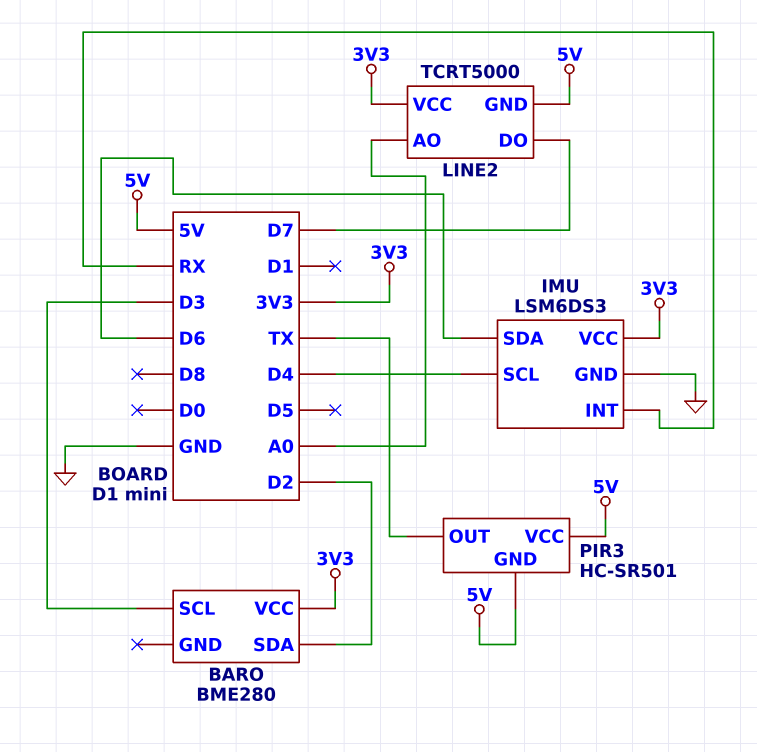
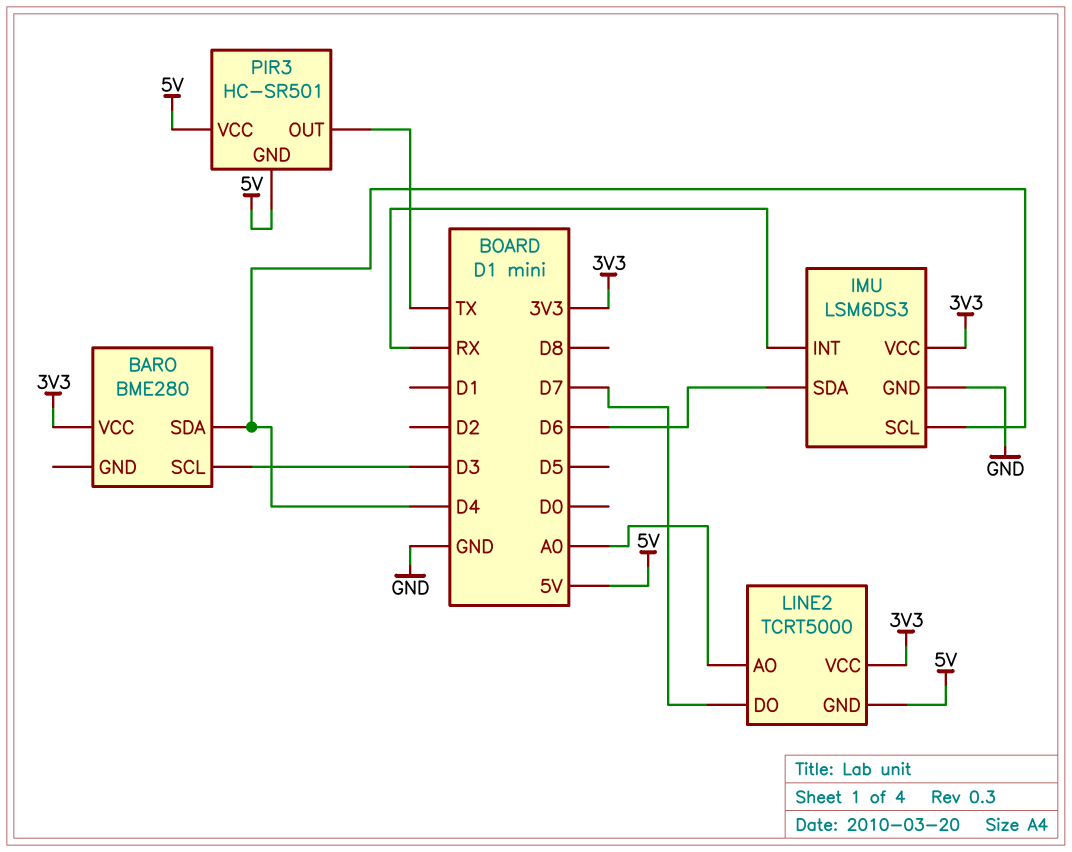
BARO pin SDA: D2 -> D4

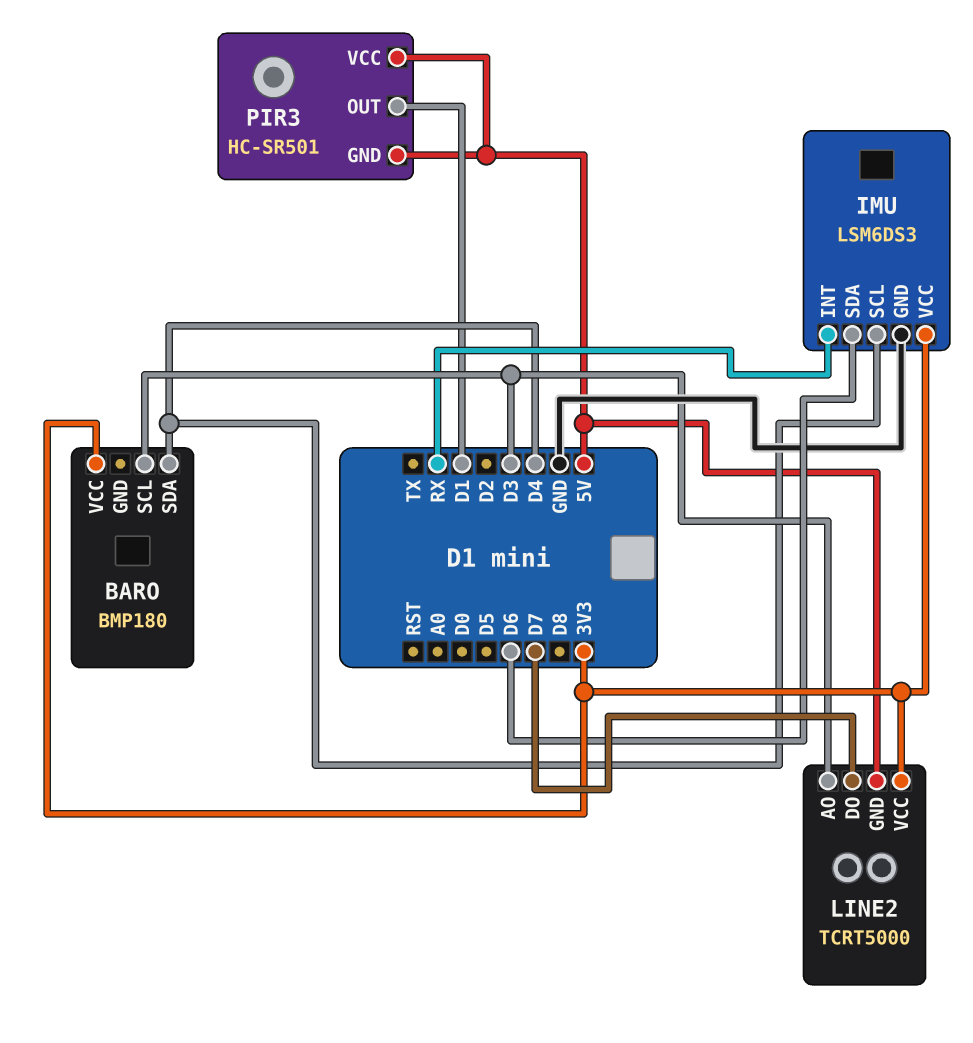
BARO: BME280 -> BMP180
LINE2 pin AO: A0 -> D3
PIR3 pin OUT: TX -> D1

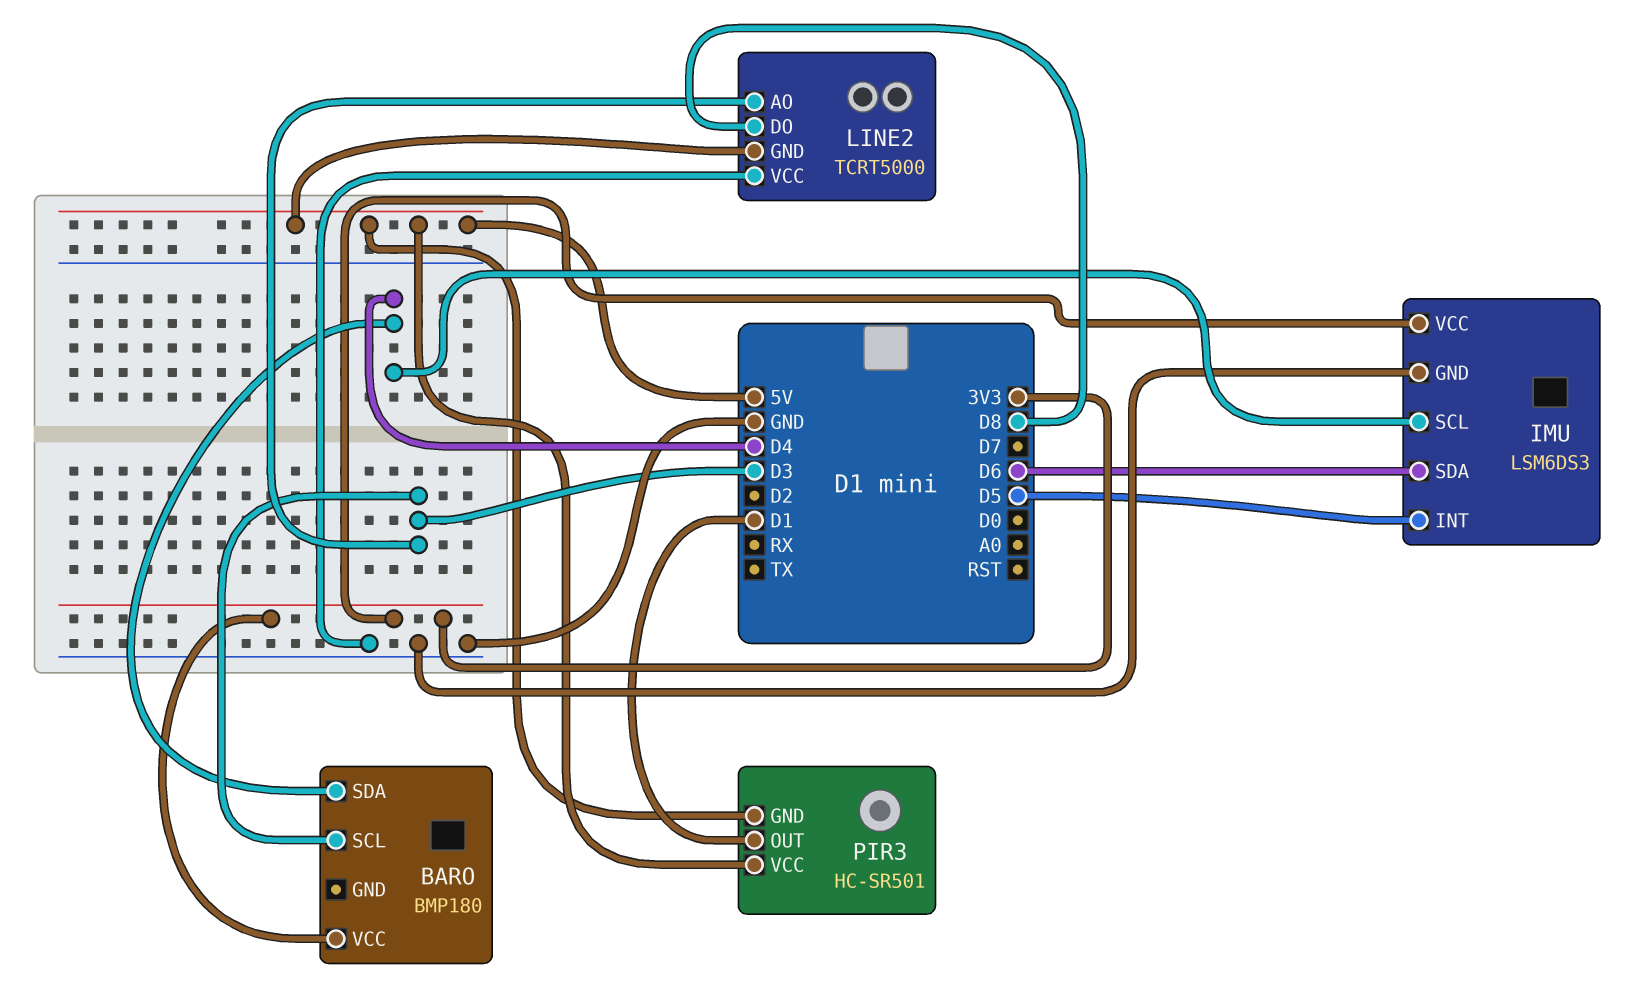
IMU pin INT: RX -> D5
LINE2 pin DO: D7 -> D8
LINE2 pin VCC: 3V3 -> GND

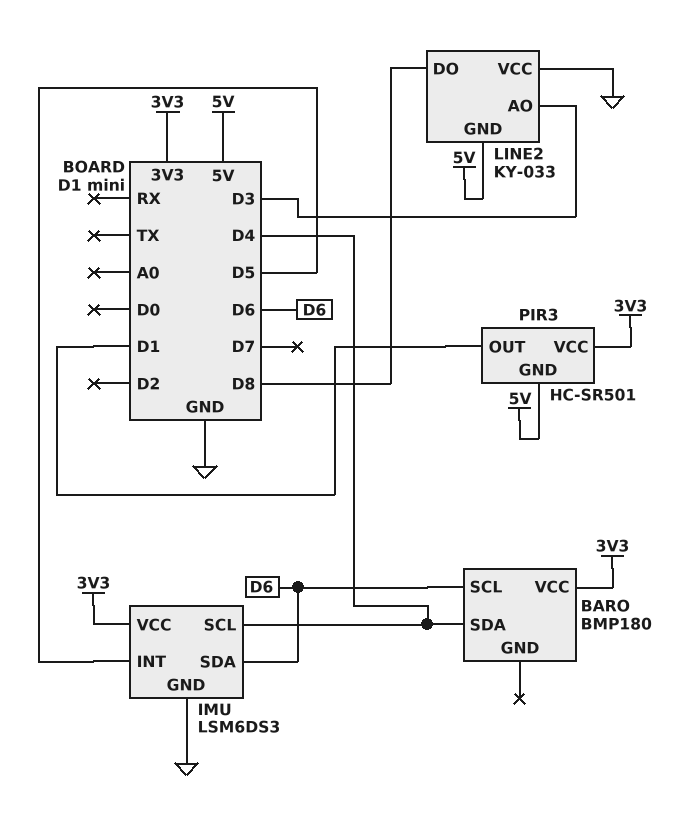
BARO pin SCL: D3 -> D6
LINE2: TCRT5000 -> KY-033
PIR3 pin VCC: 5V -> 3V3

